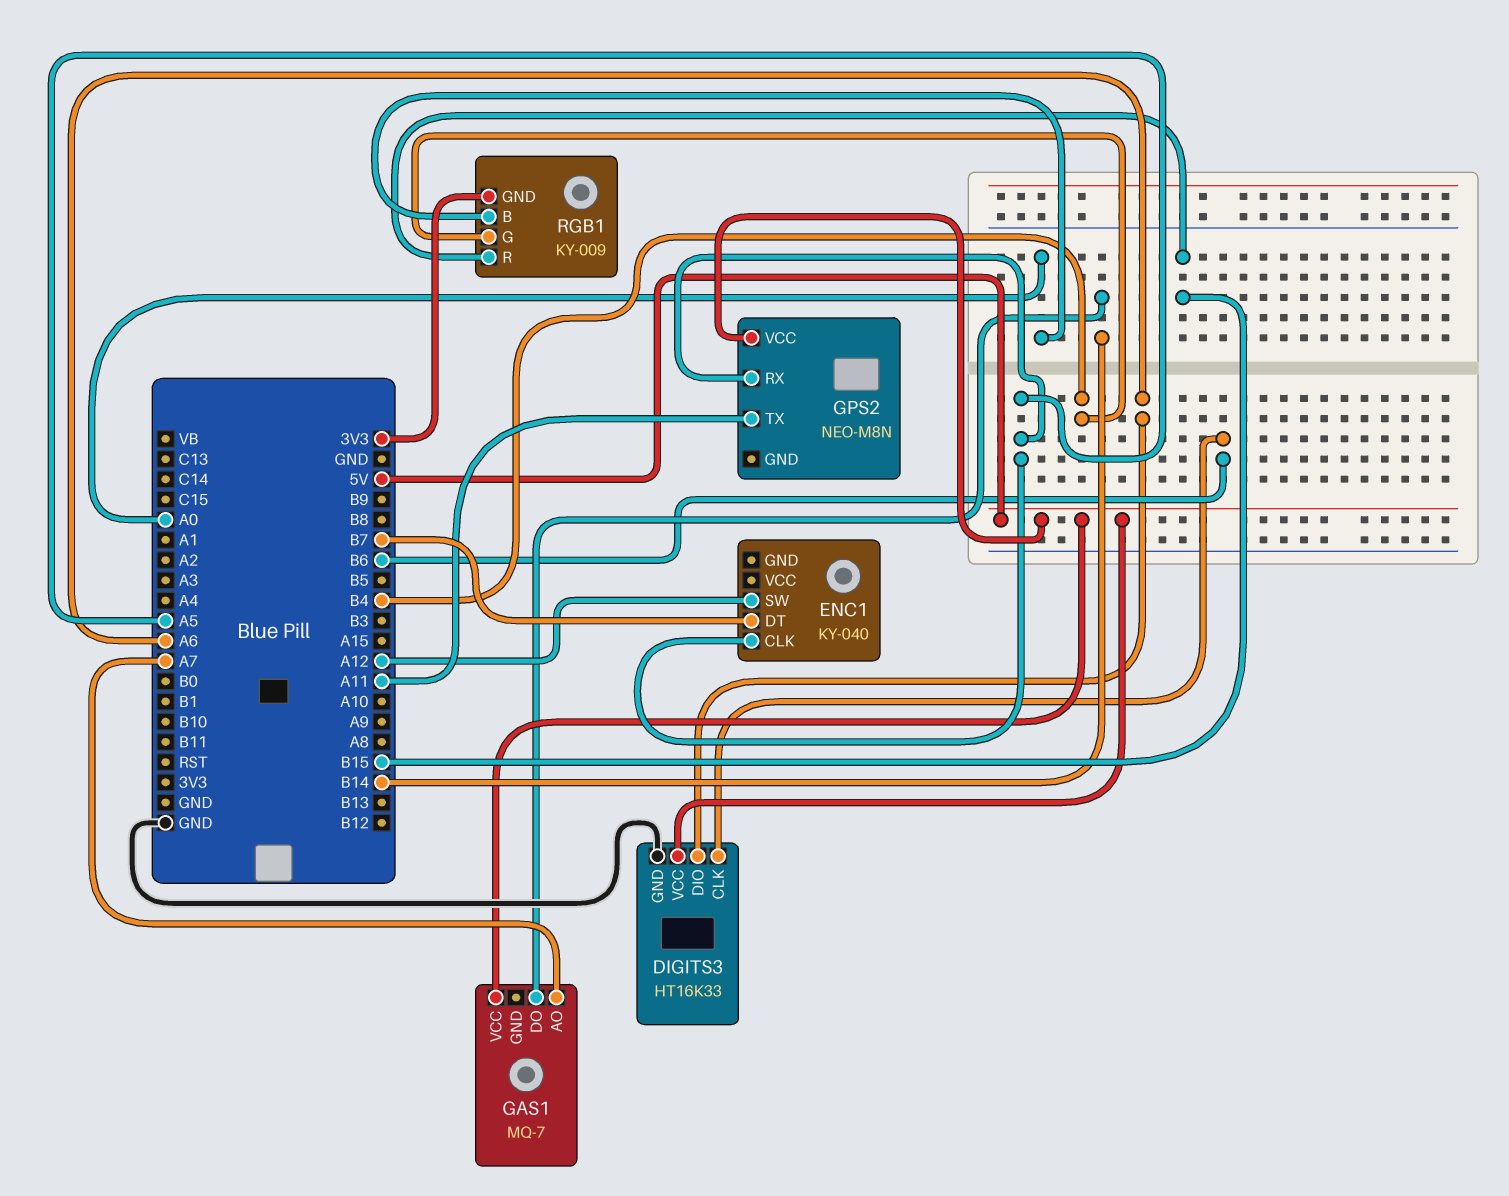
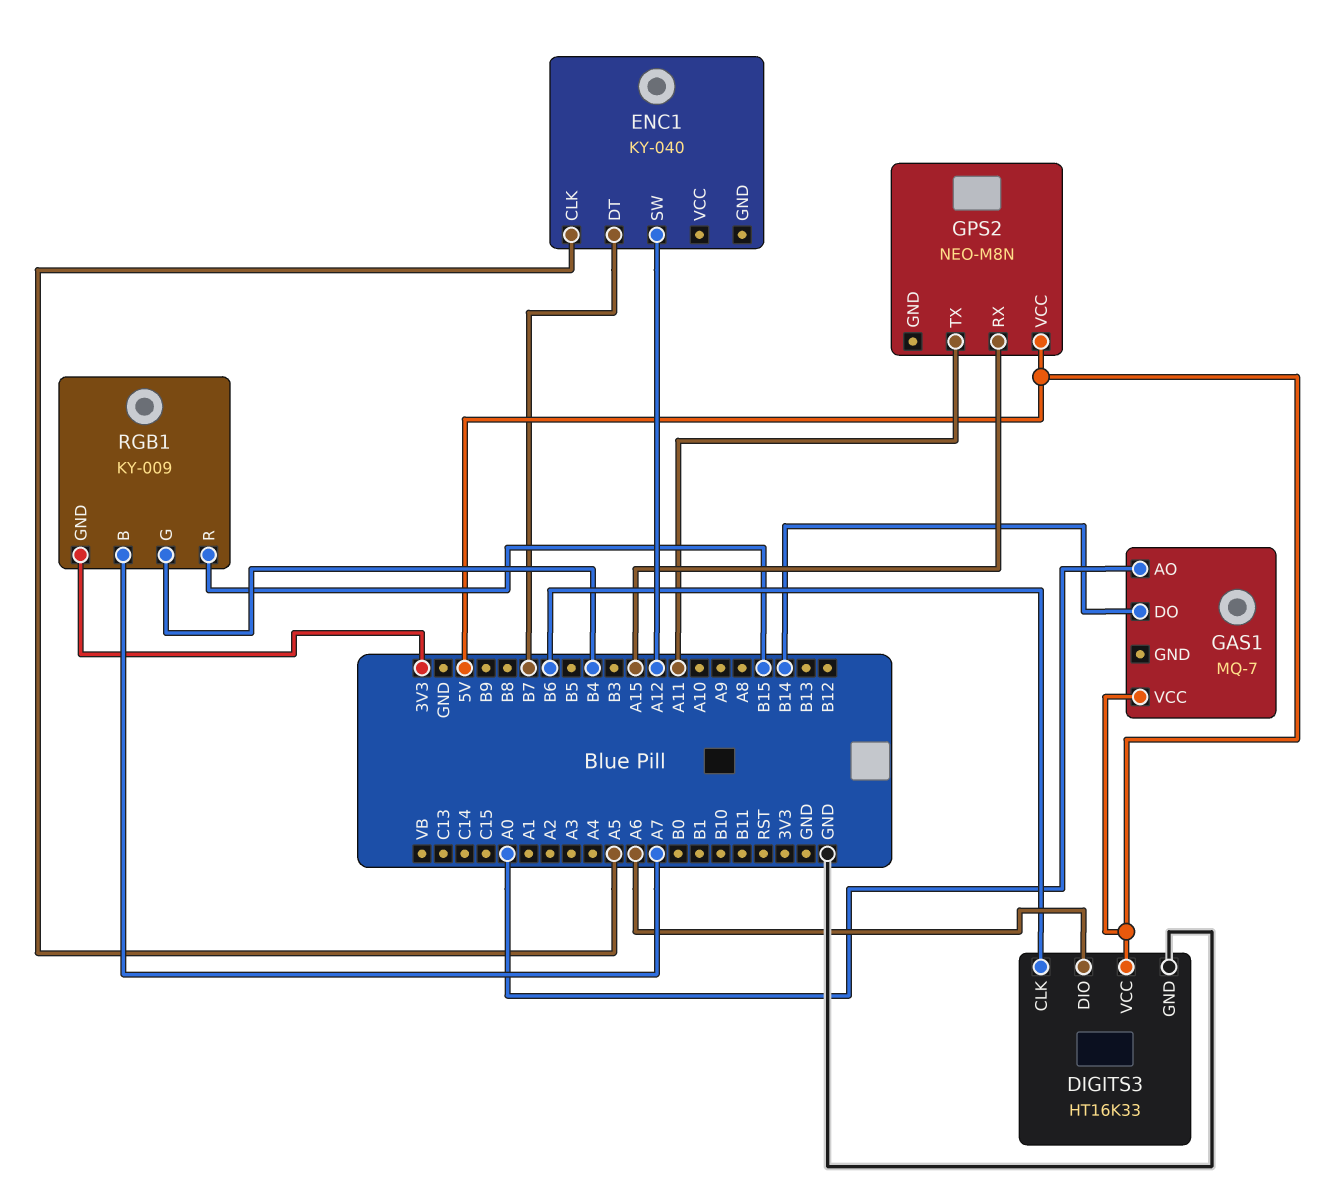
GAS1 pin AO: A7 -> A0
GPS2 pin RX: A5 -> A15
RGB1 pin B: A0 -> A7

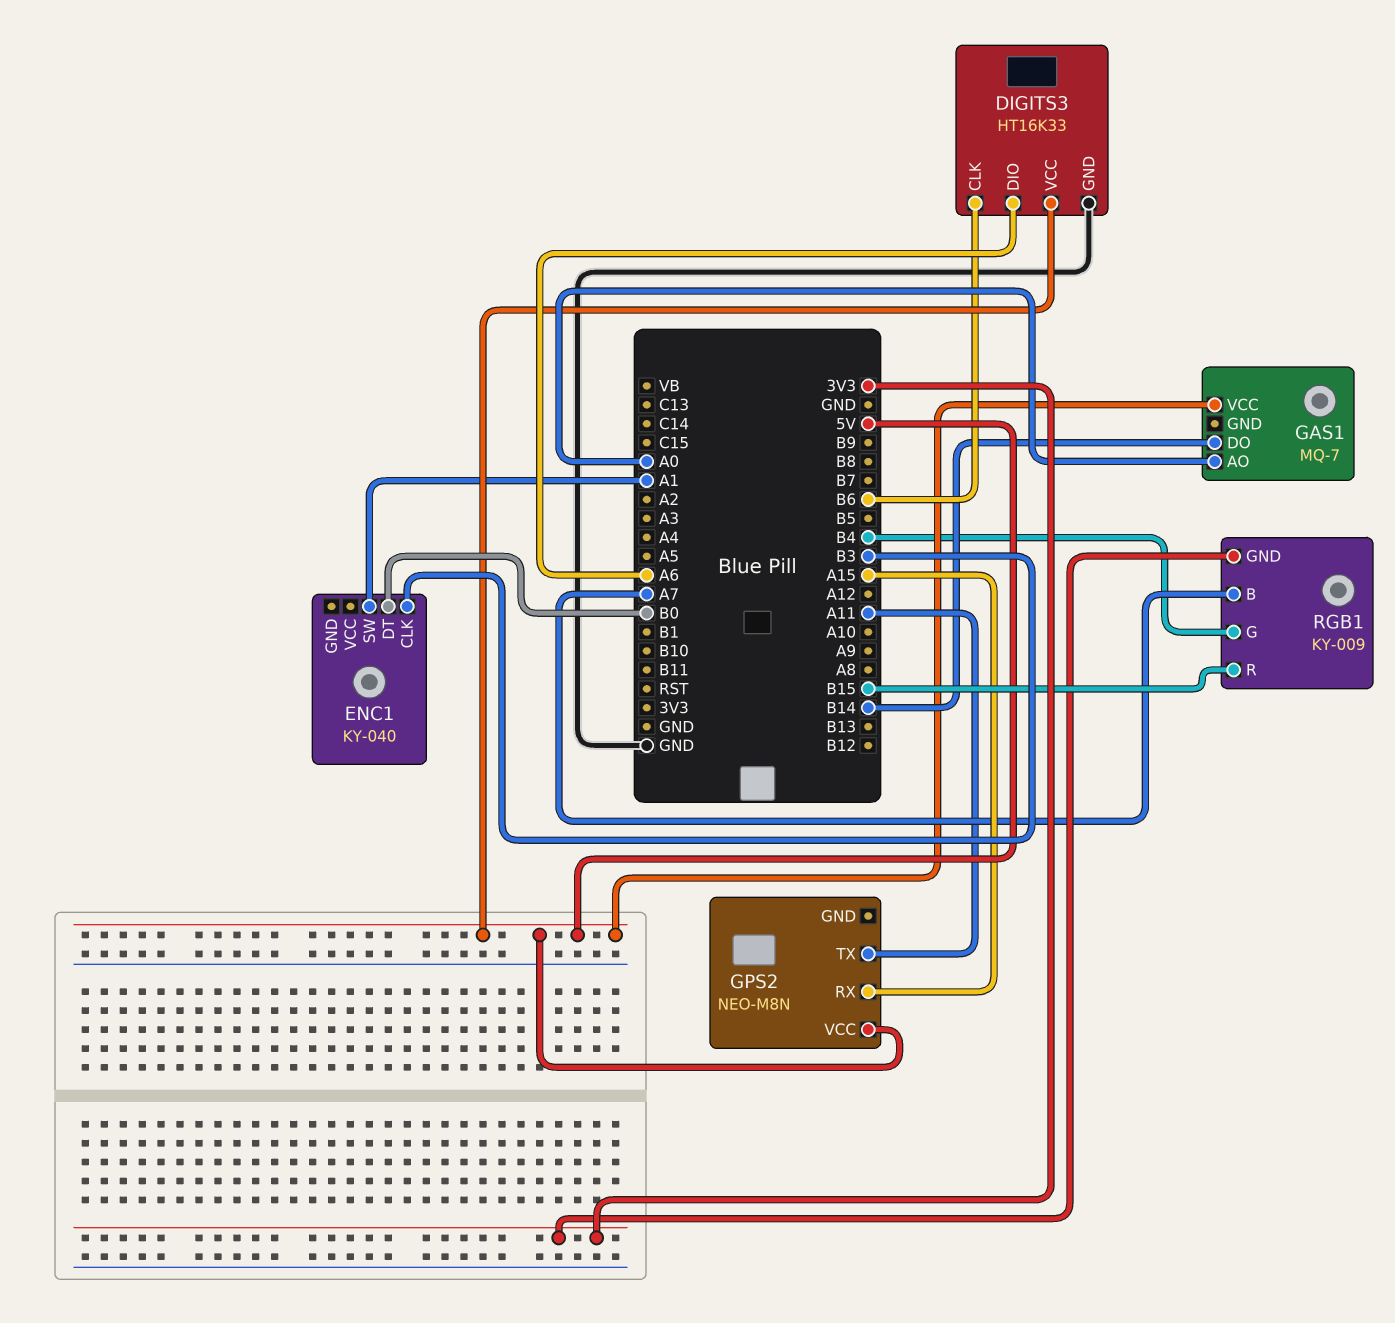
ENC1 pin CLK: A5 -> B3
ENC1 pin DT: B7 -> B0
ENC1 pin SW: A12 -> A1

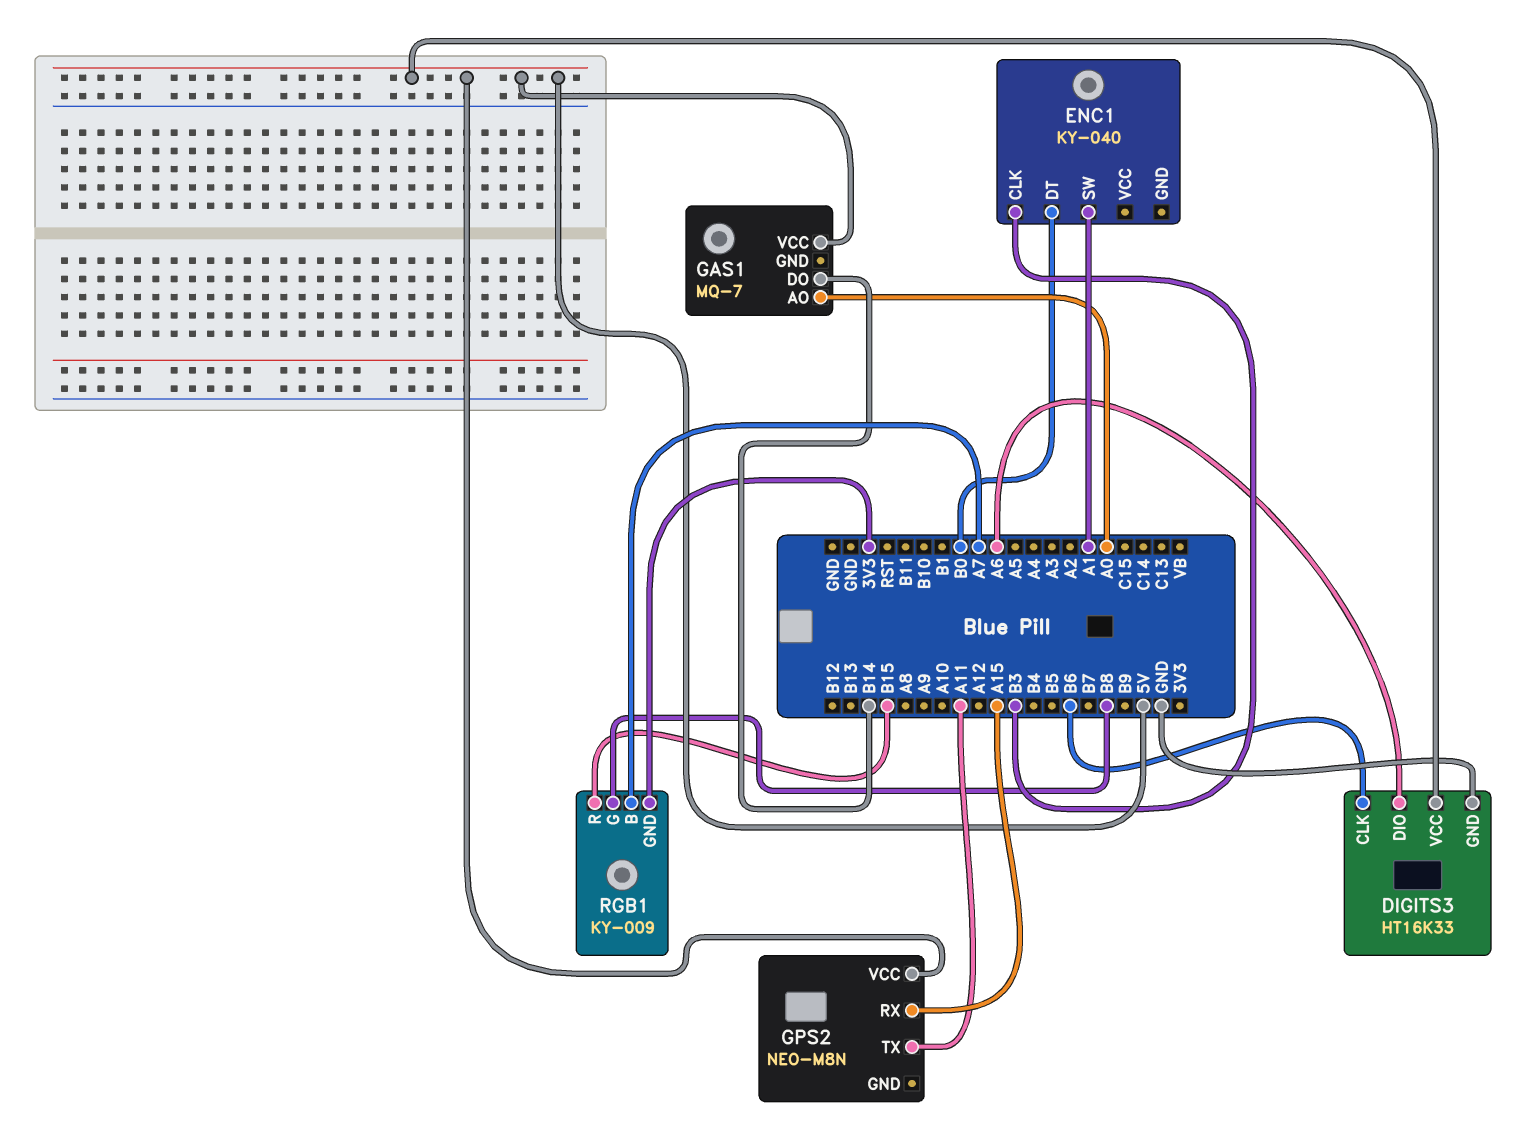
RGB1 pin G: B4 -> B8

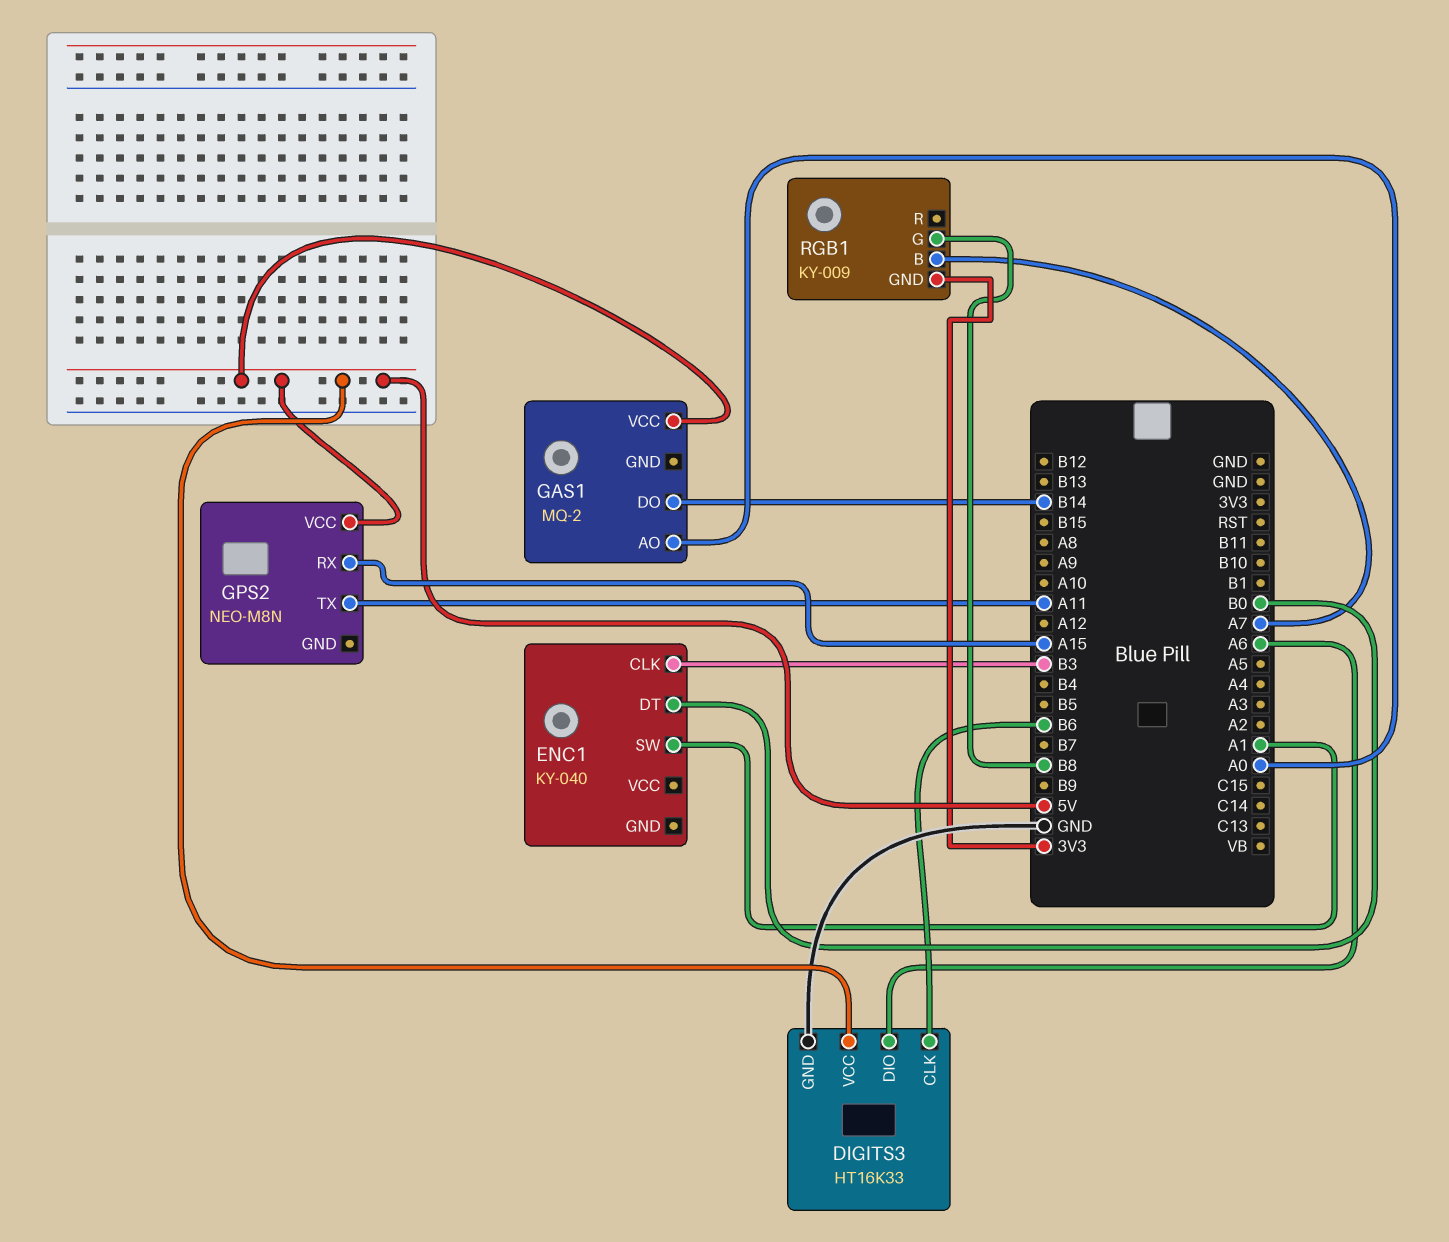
GAS1: MQ-7 -> MQ-2
RGB1 pin R: B15 -> none

